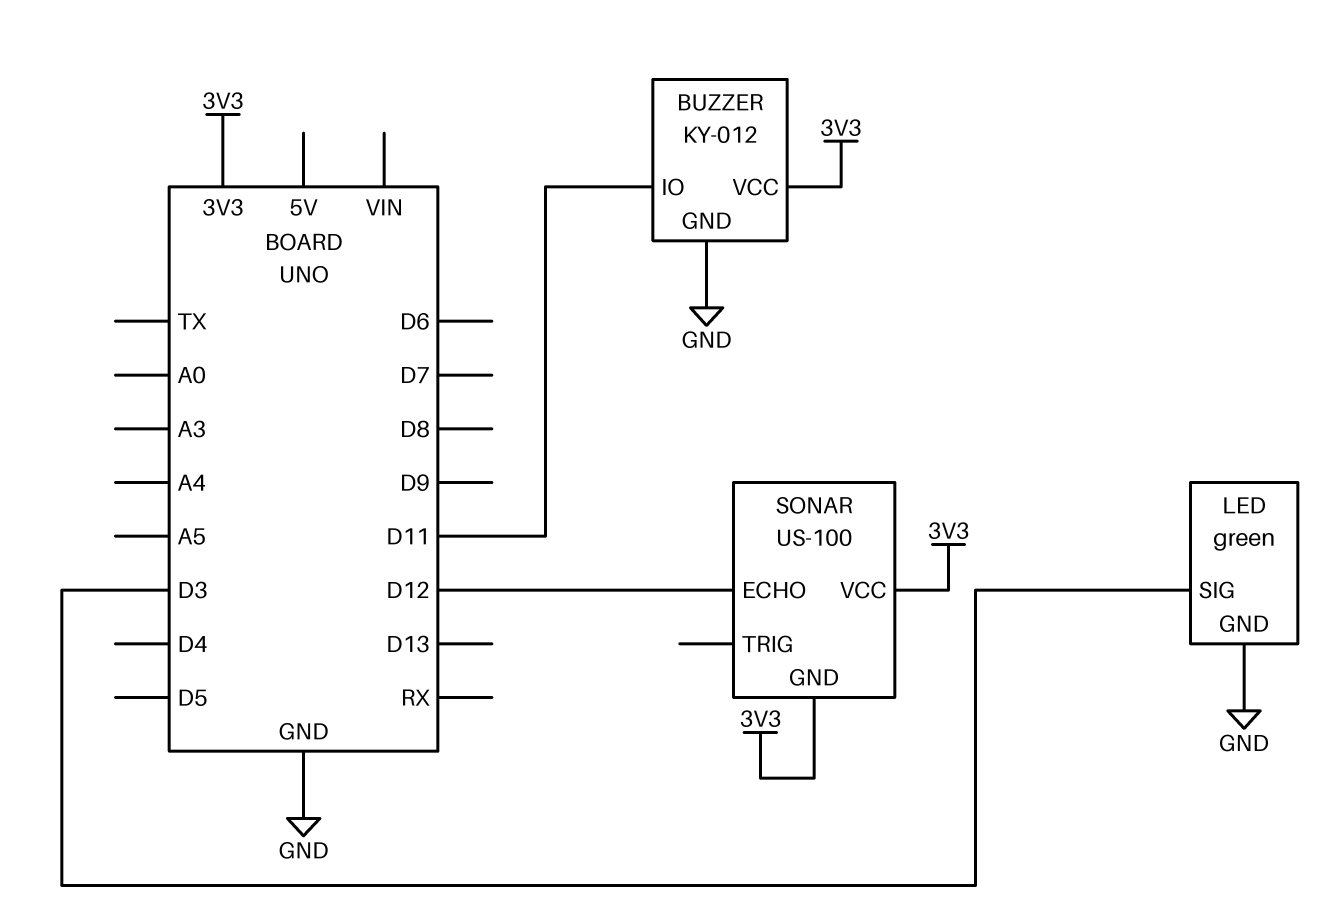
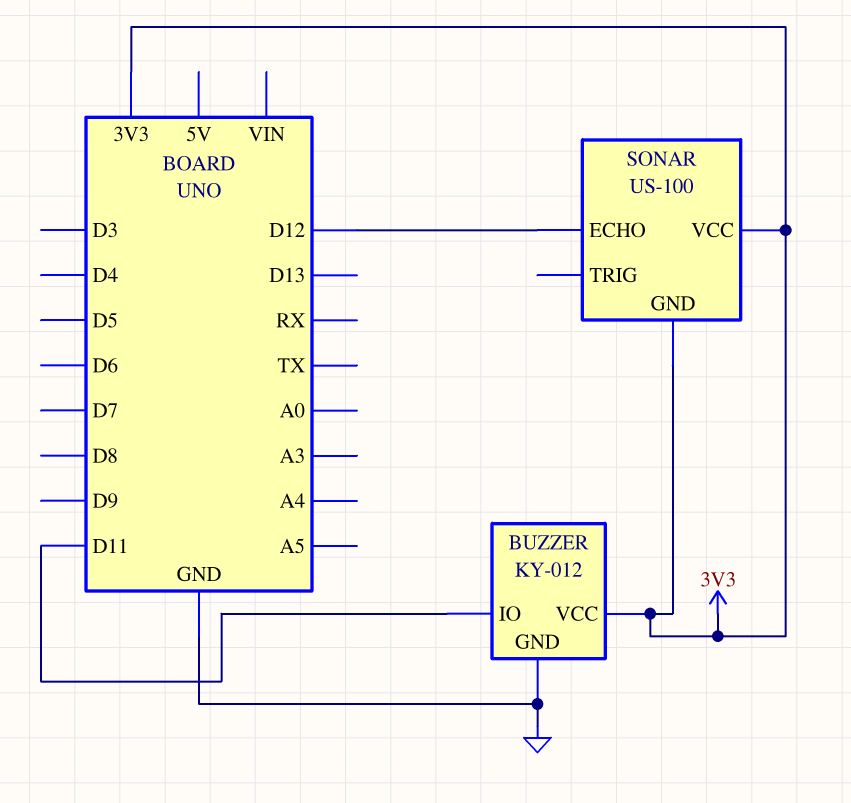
LED: green -> none
LED pin GND: GND -> none
LED pin SIG: D3 -> none

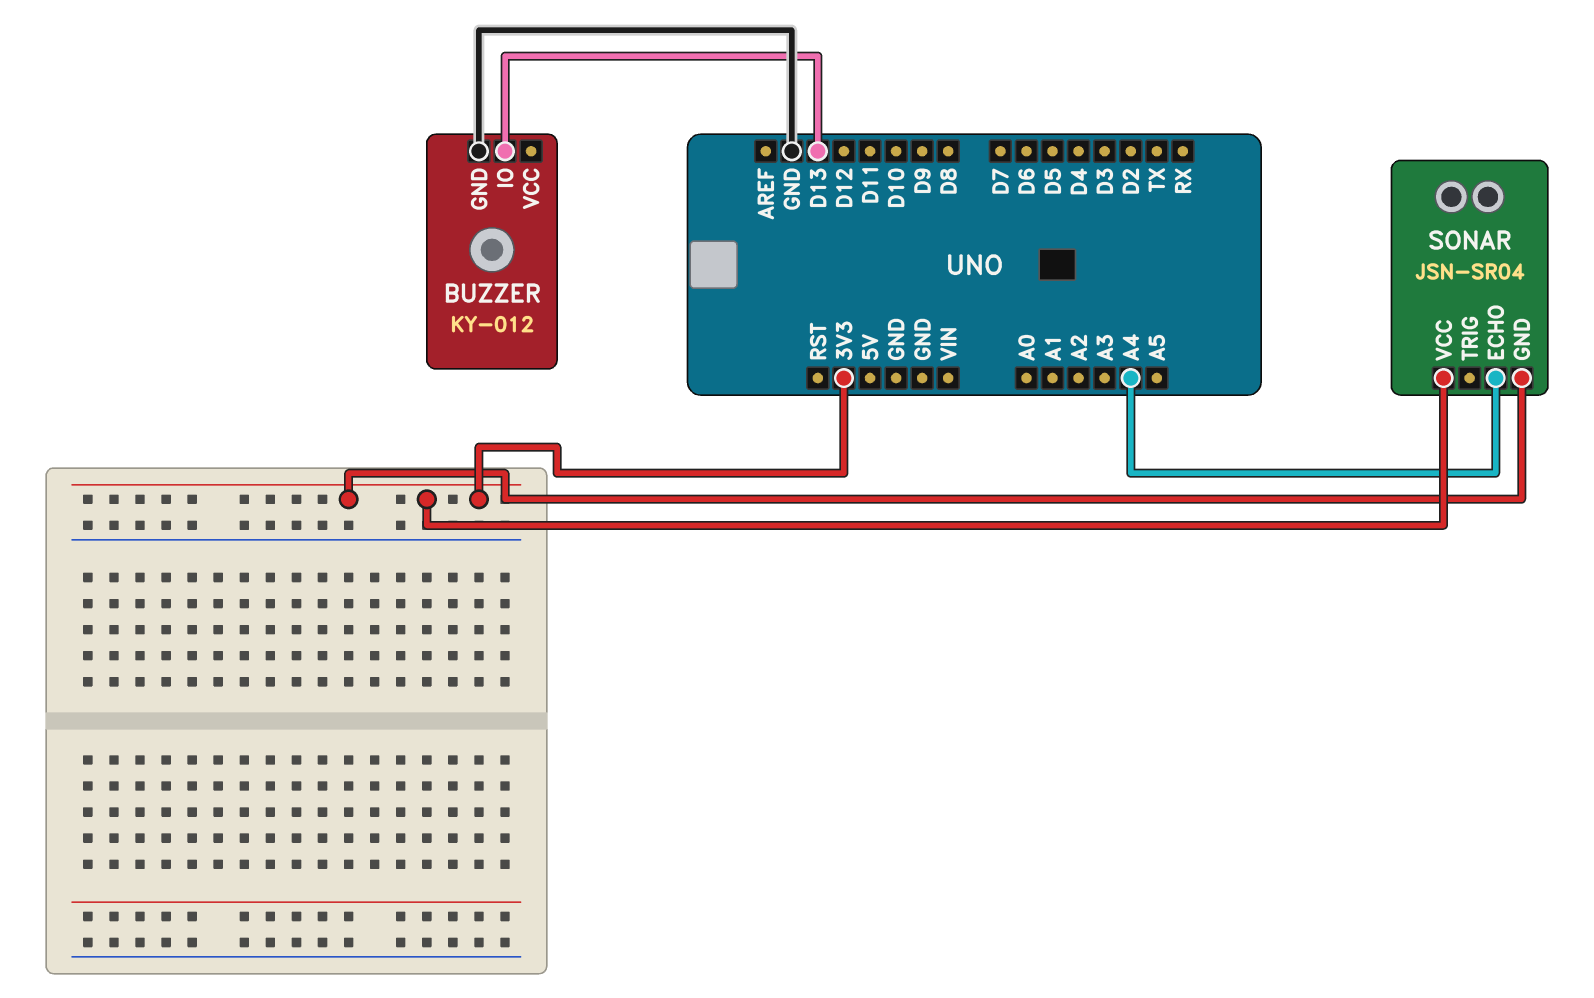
BUZZER pin IO: D11 -> D13
BUZZER pin VCC: 3V3 -> none
SONAR: US-100 -> JSN-SR04
SONAR pin ECHO: D12 -> A4

